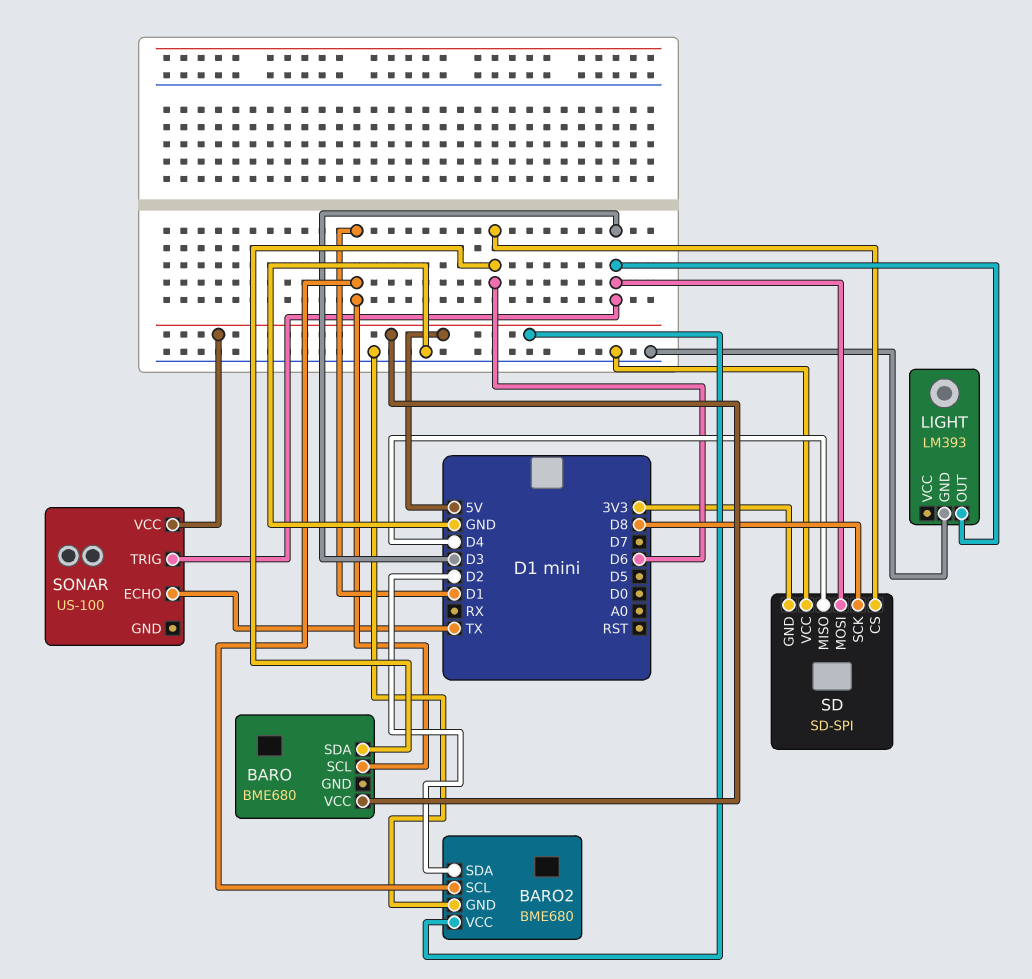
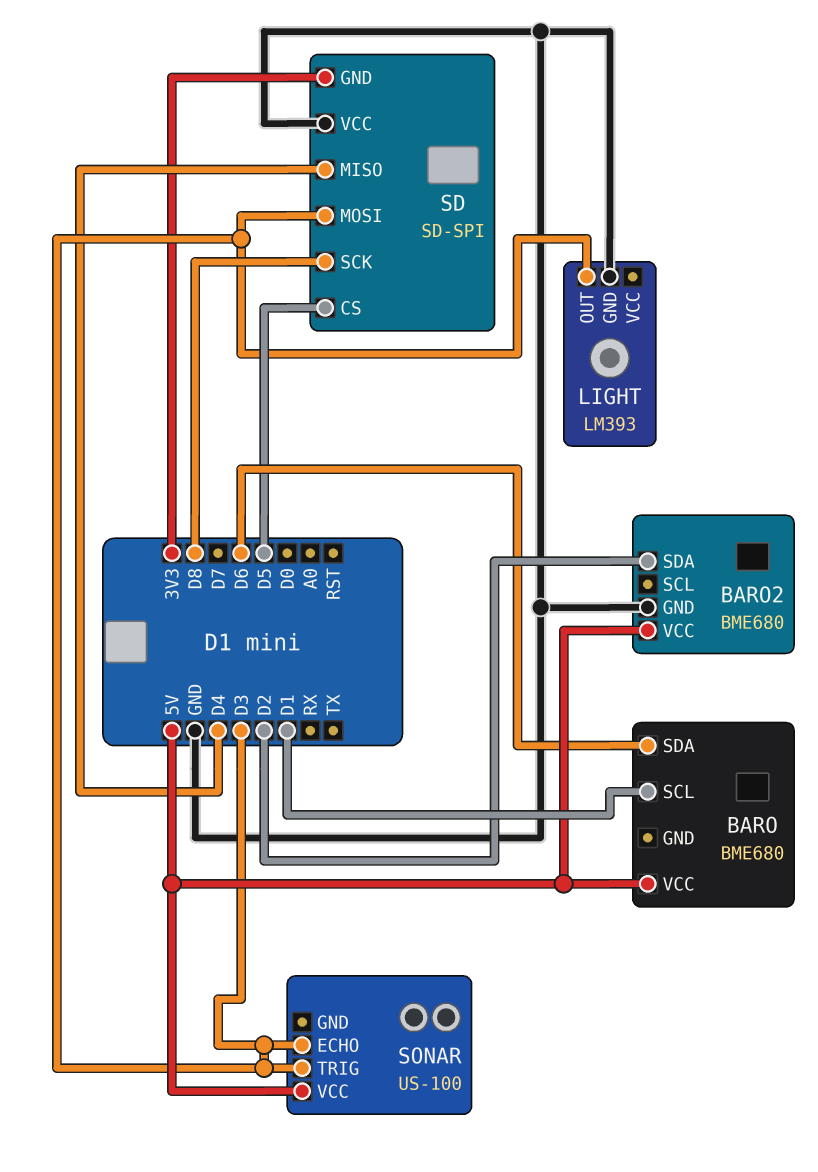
BARO2 pin SCL: D1 -> none
SD pin CS: D6 -> D5
SONAR pin ECHO: TX -> D3

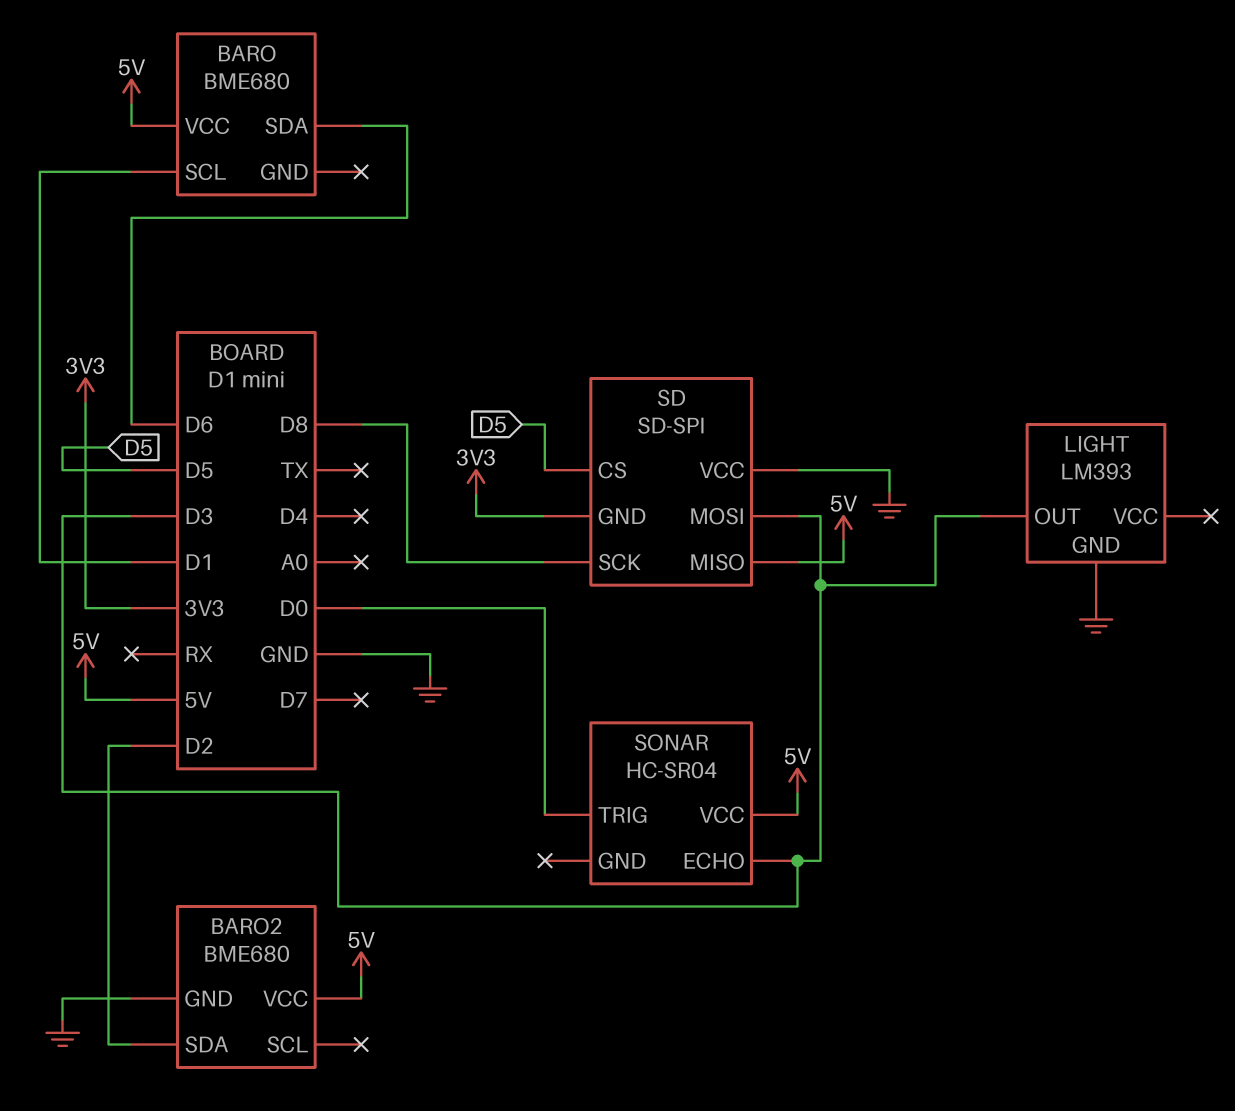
SD pin MISO: D4 -> 5V
SONAR: US-100 -> HC-SR04
SONAR pin TRIG: D3 -> D0

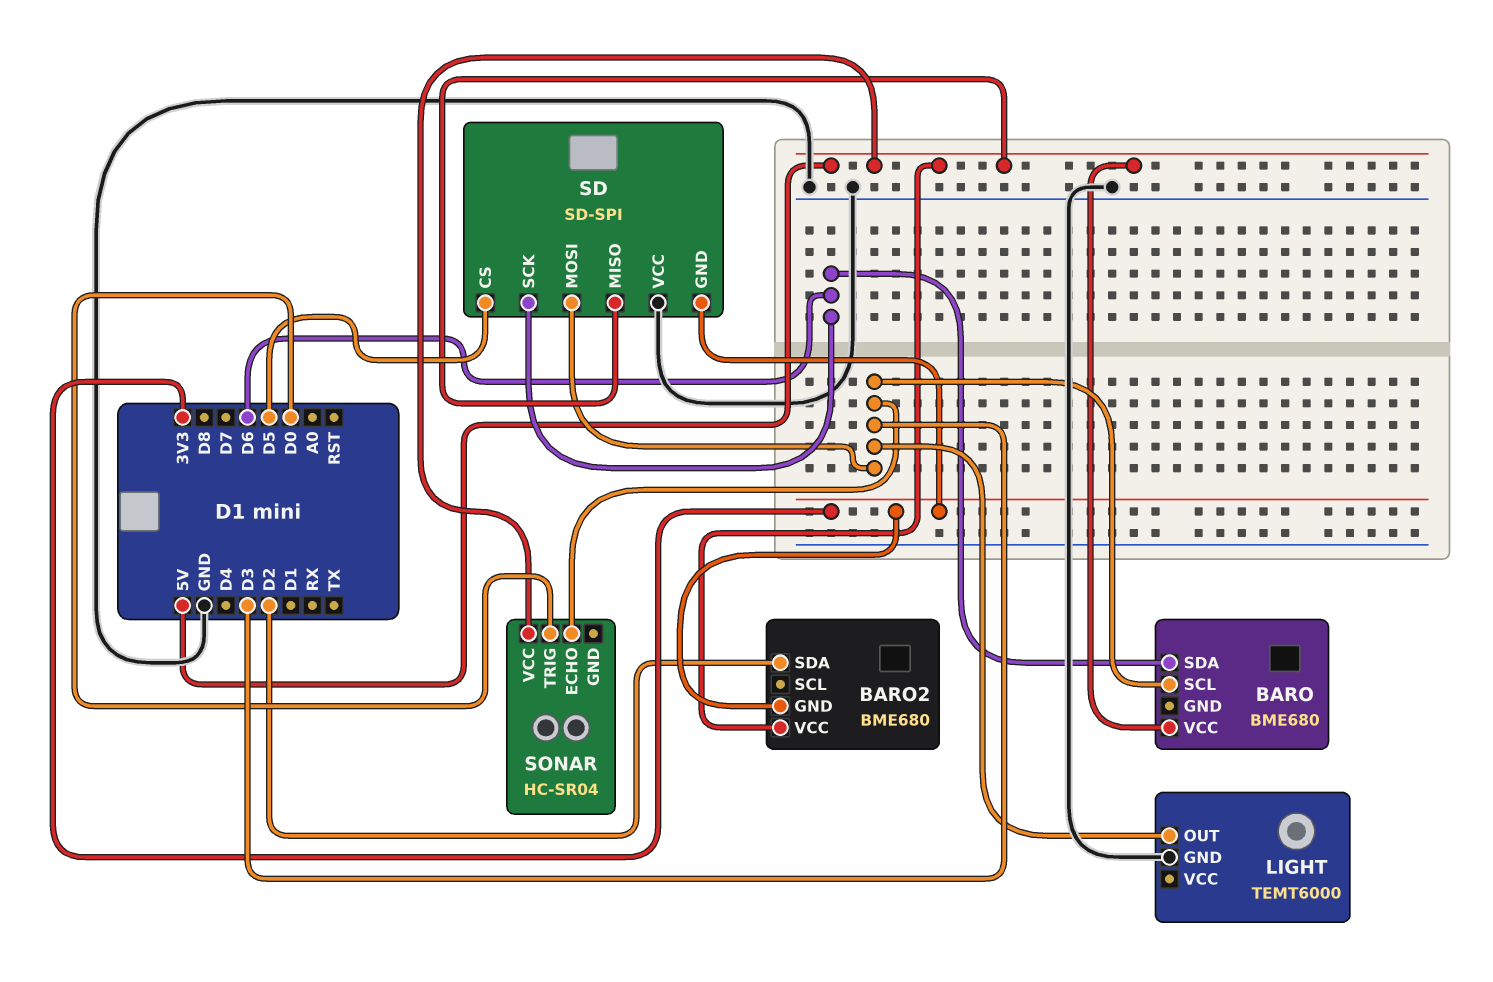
BARO pin SCL: D1 -> D3
BARO2 pin GND: GND -> 3V3
LIGHT: LM393 -> TEMT6000
SD pin SCK: D8 -> D6

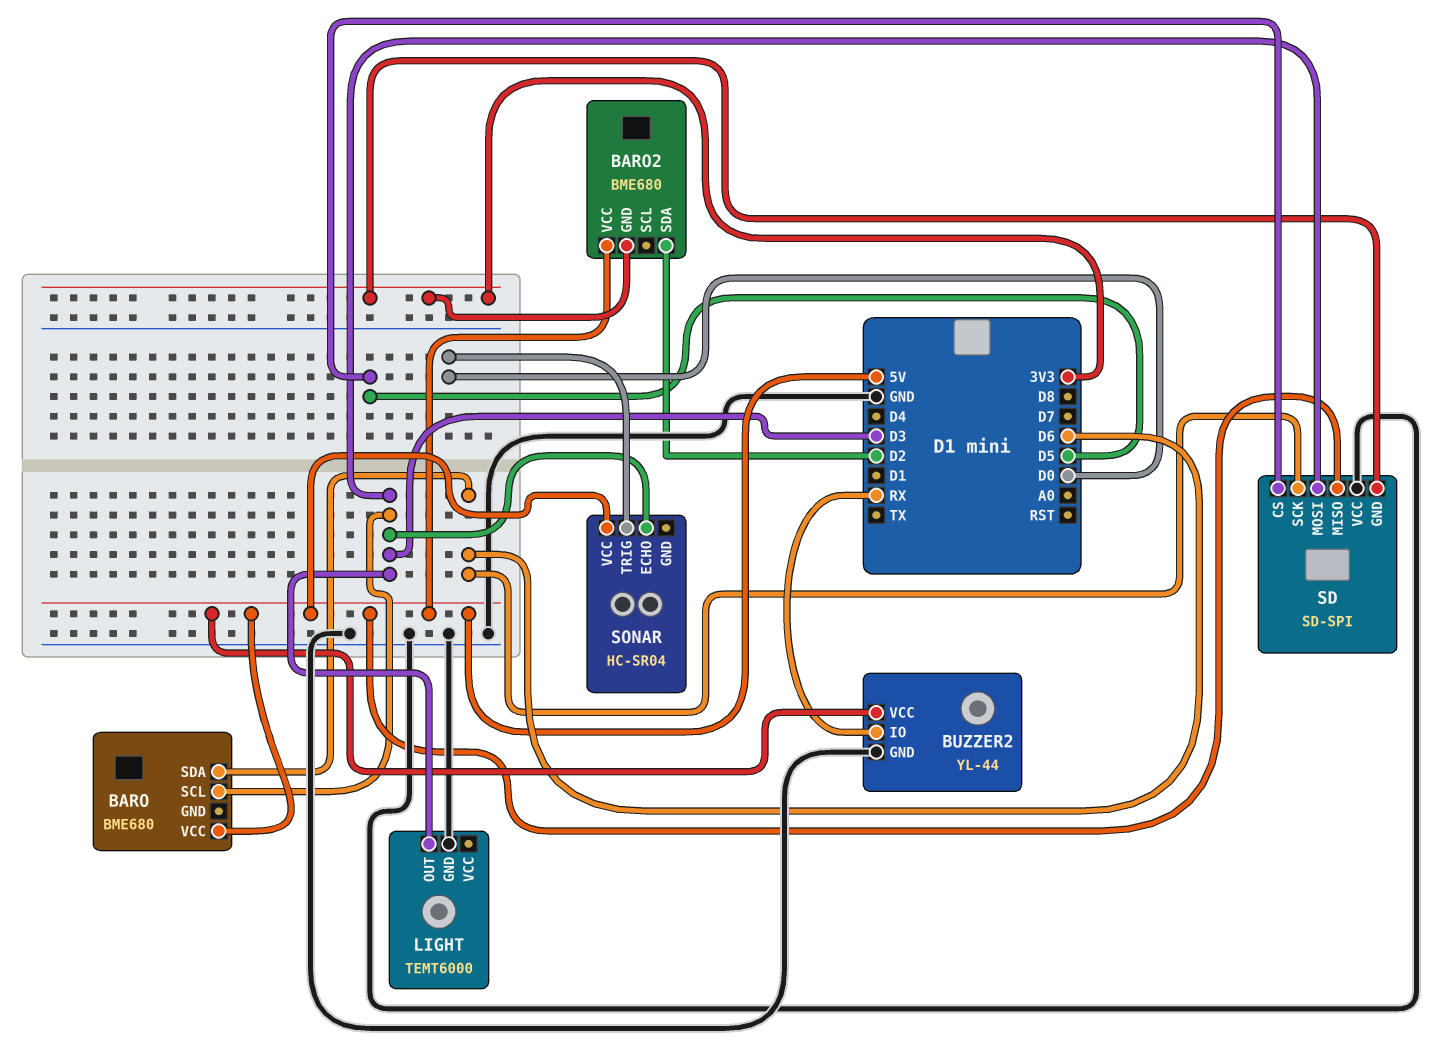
BUZZER2: none -> YL-44
BUZZER2 pin GND: none -> GND
BUZZER2 pin IO: none -> RX
BUZZER2 pin VCC: none -> 5V

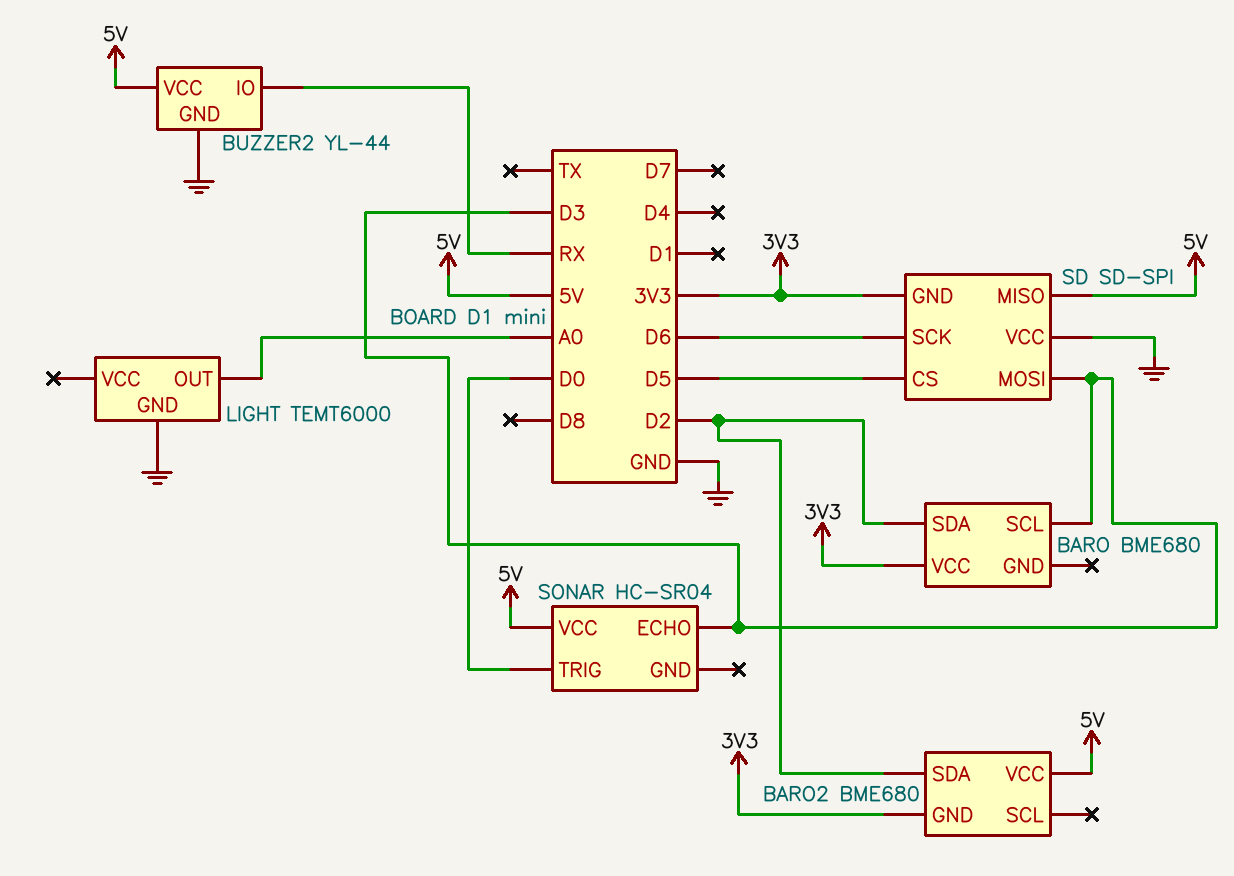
BARO pin SDA: D6 -> D2
BARO pin VCC: 5V -> 3V3
LIGHT pin OUT: D3 -> A0

